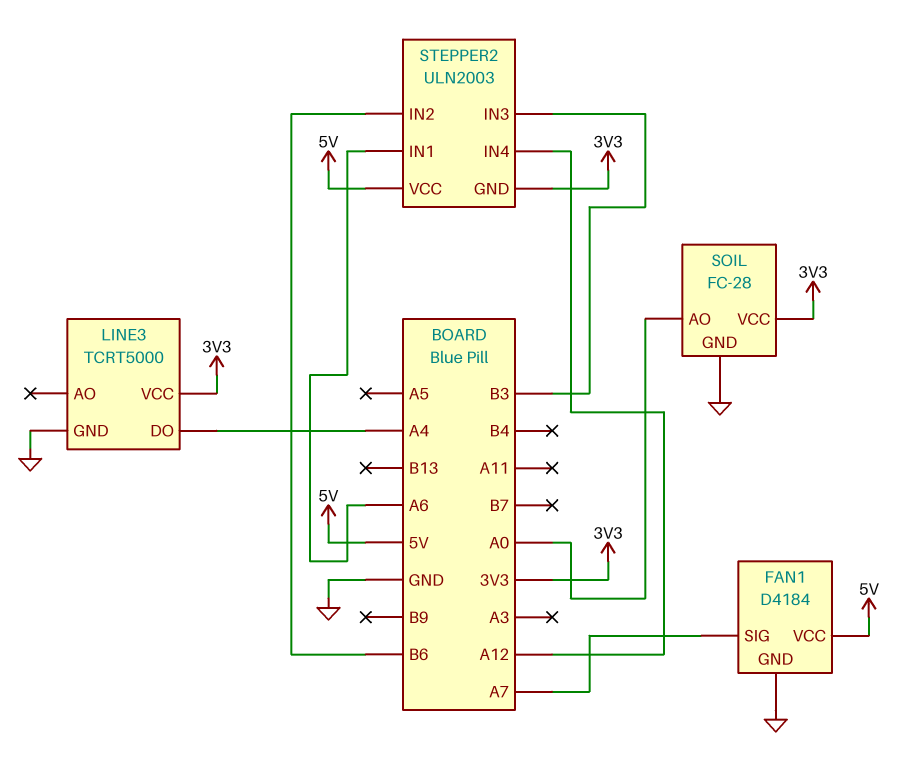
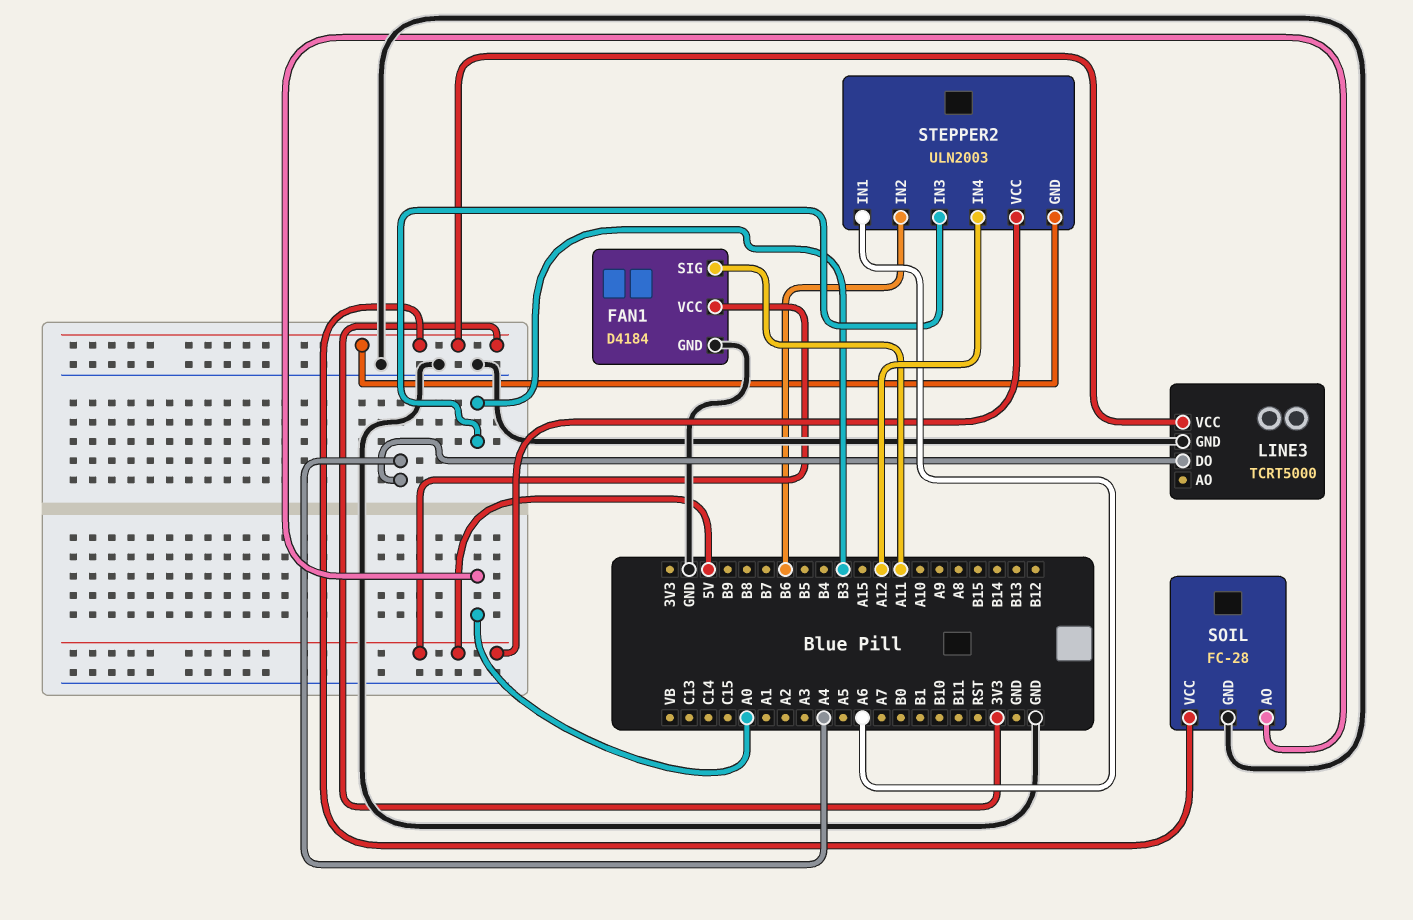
FAN1 pin SIG: A7 -> A11

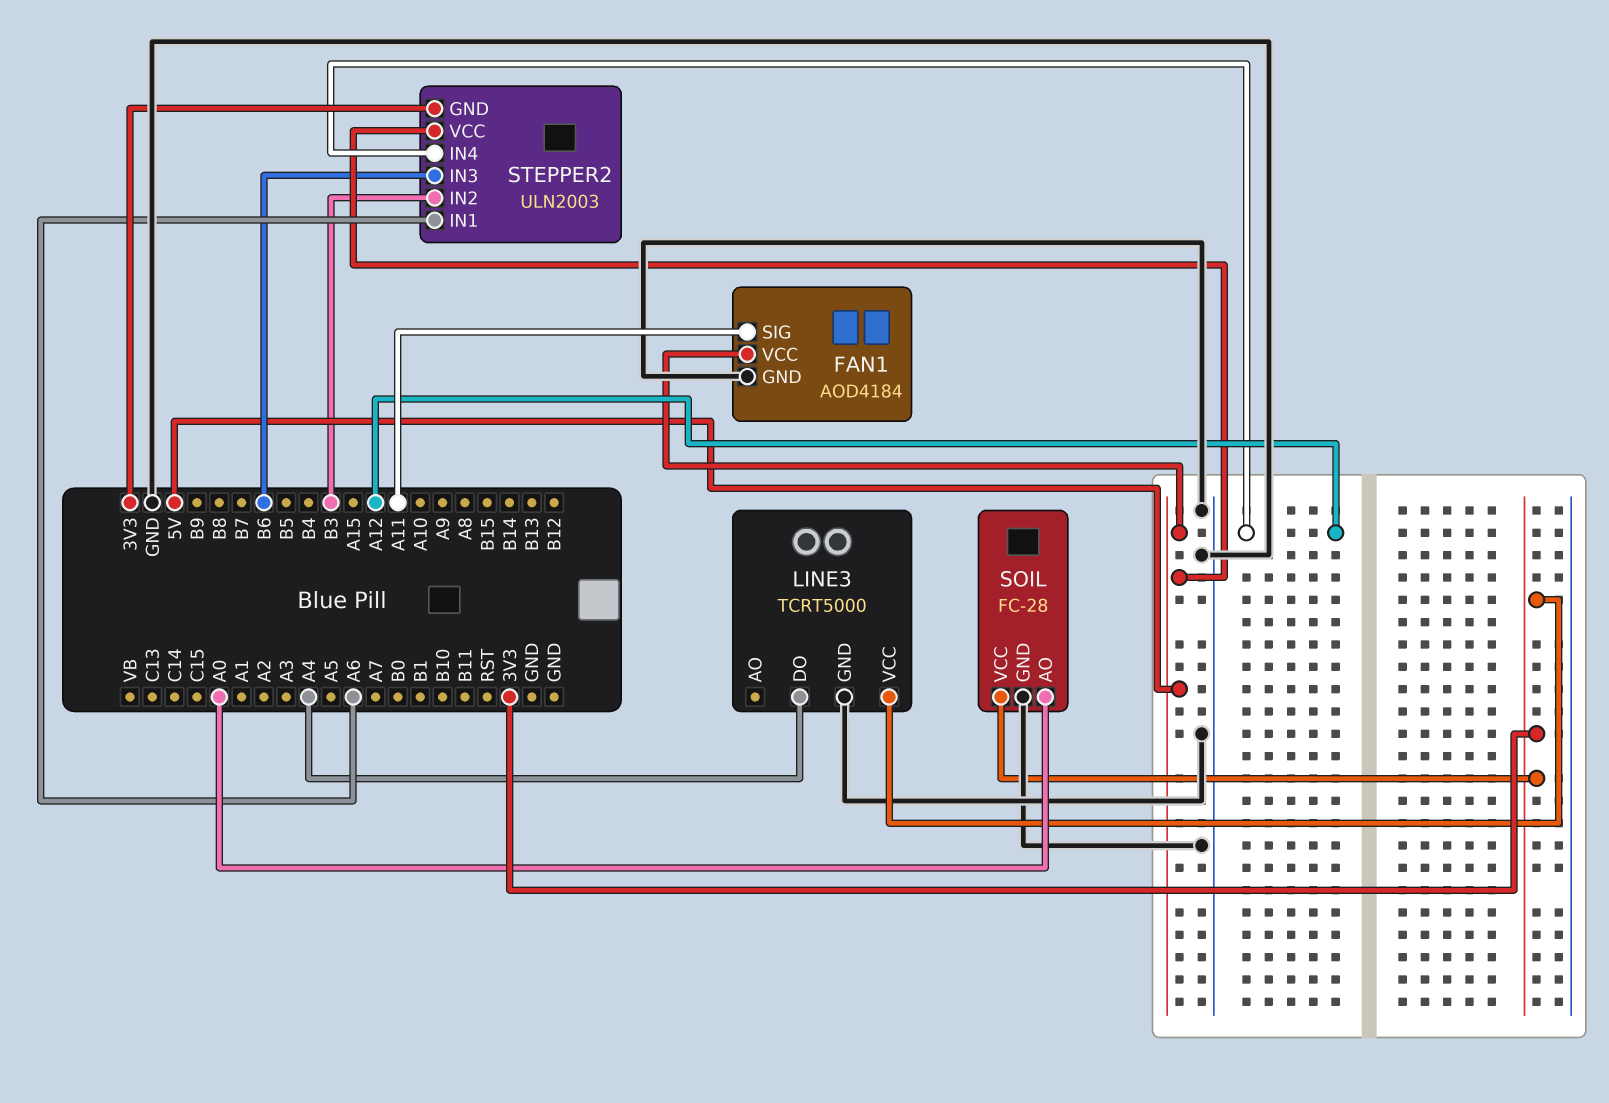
FAN1: D4184 -> AOD4184
STEPPER2 pin IN2: B6 -> B3
STEPPER2 pin IN3: B3 -> B6

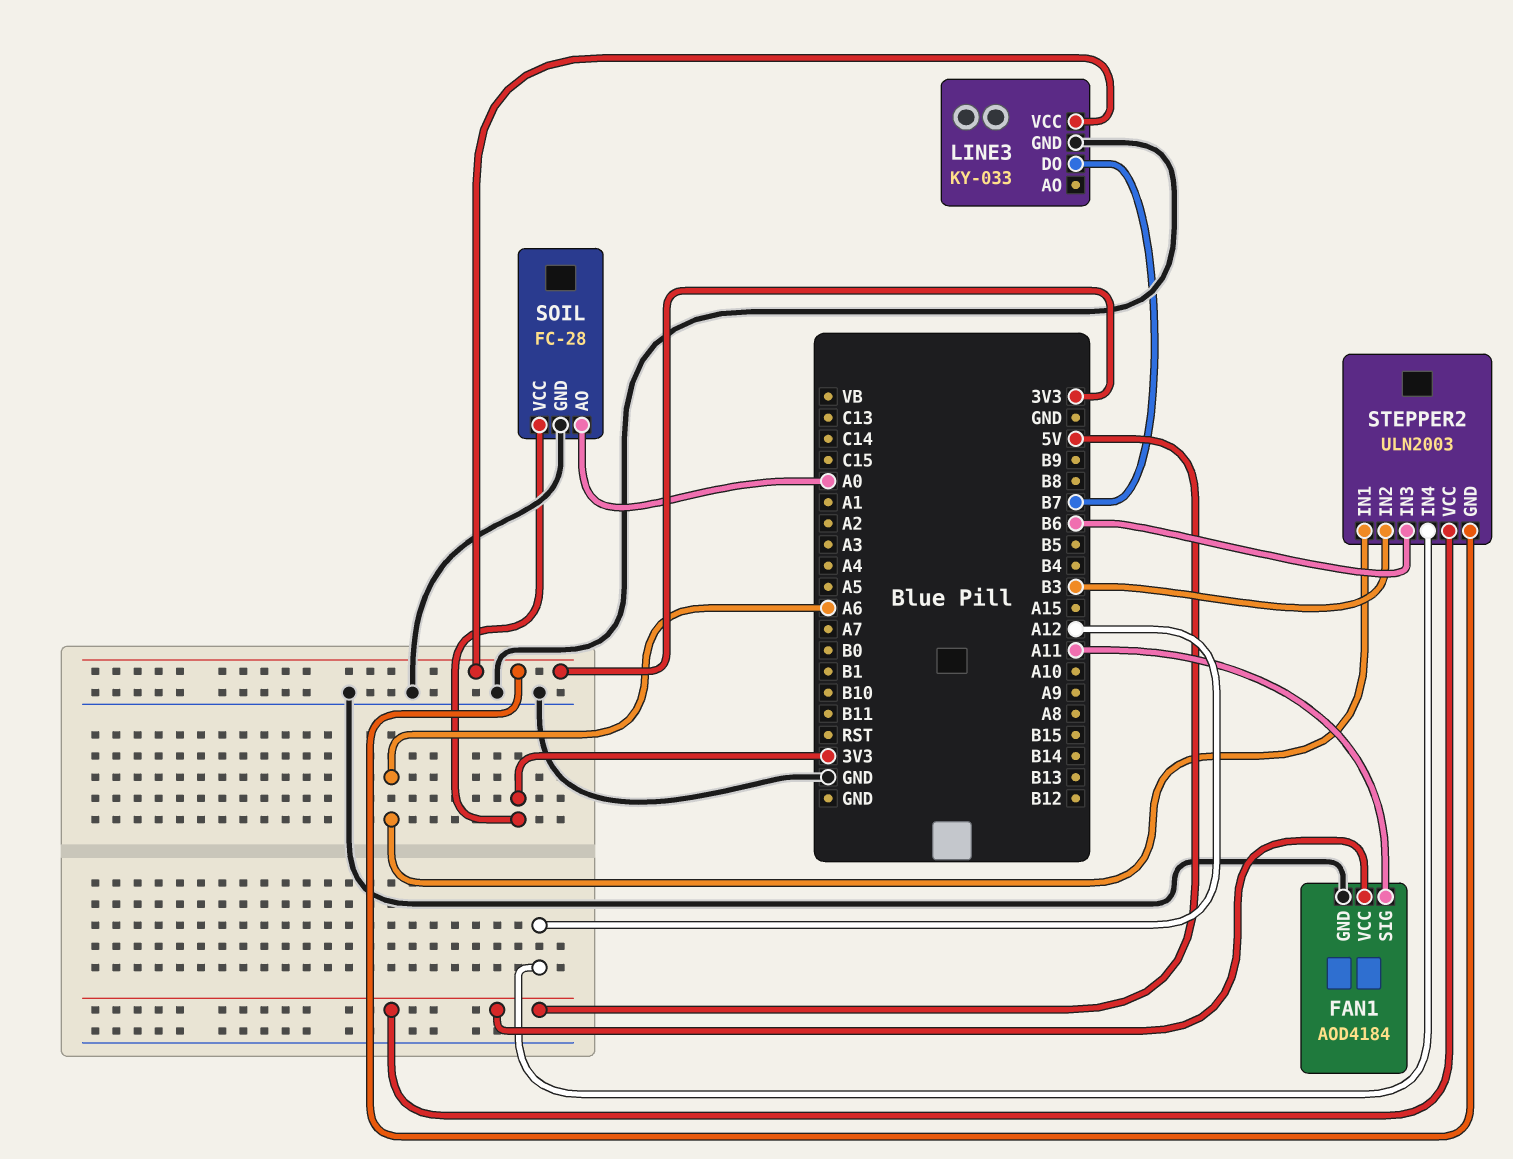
LINE3: TCRT5000 -> KY-033
LINE3 pin DO: A4 -> B7

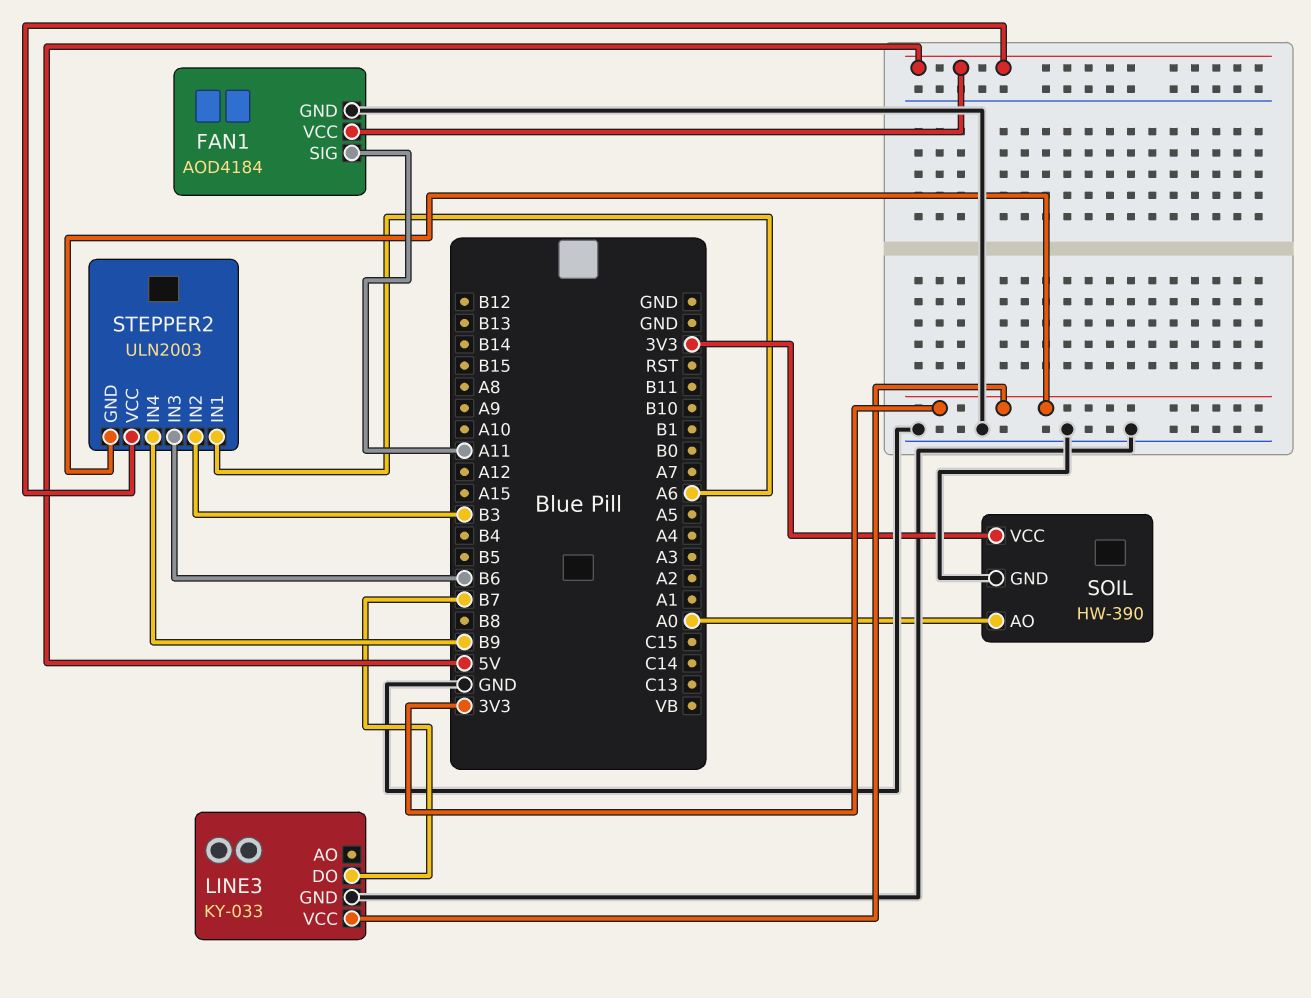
SOIL: FC-28 -> HW-390
STEPPER2 pin IN4: A12 -> B9

